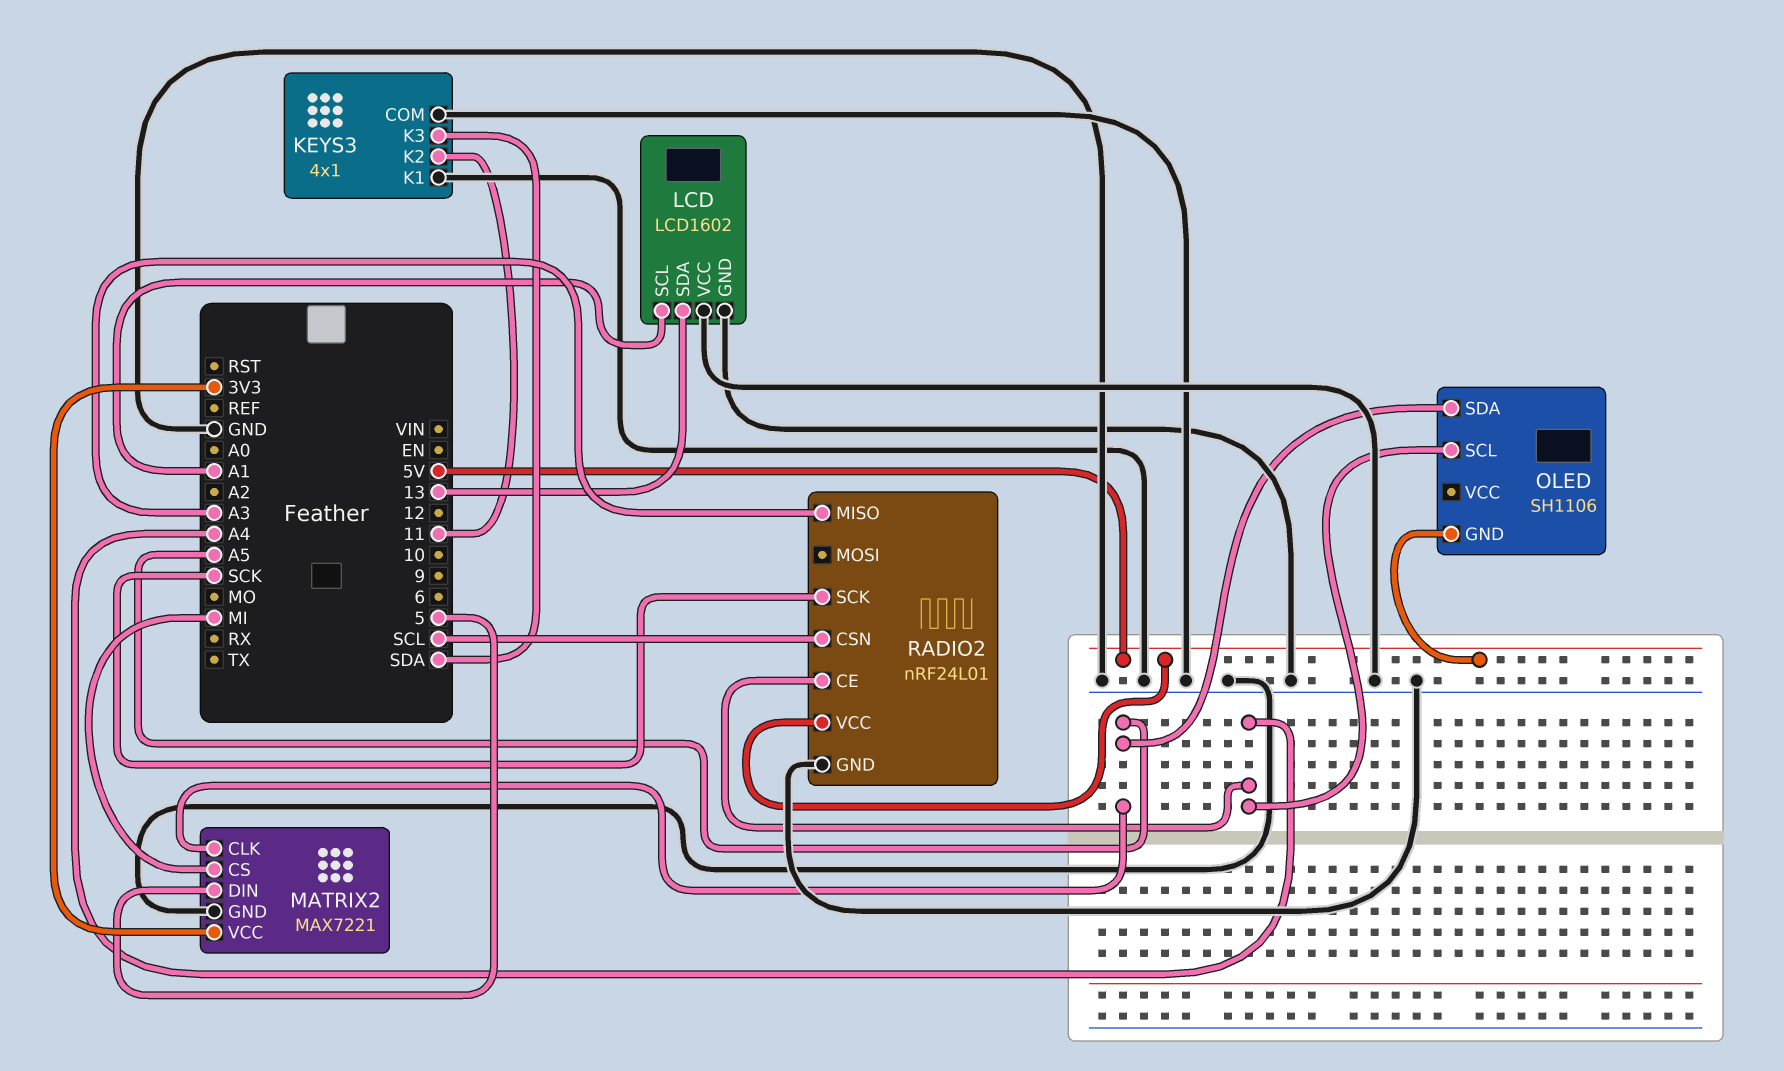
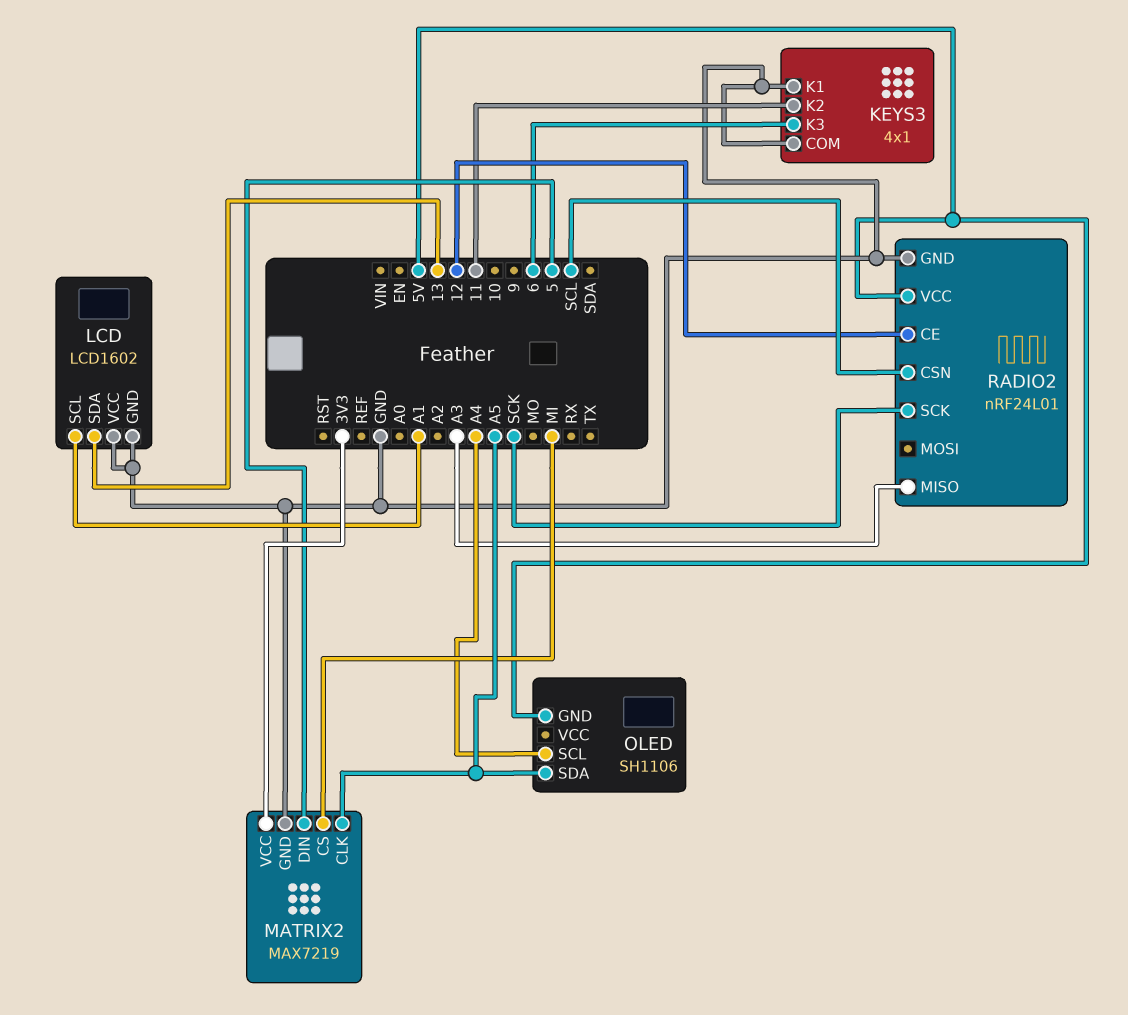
KEYS3 pin K3: SDA -> 6
MATRIX2: MAX7221 -> MAX7219
RADIO2 pin CE: A4 -> 12

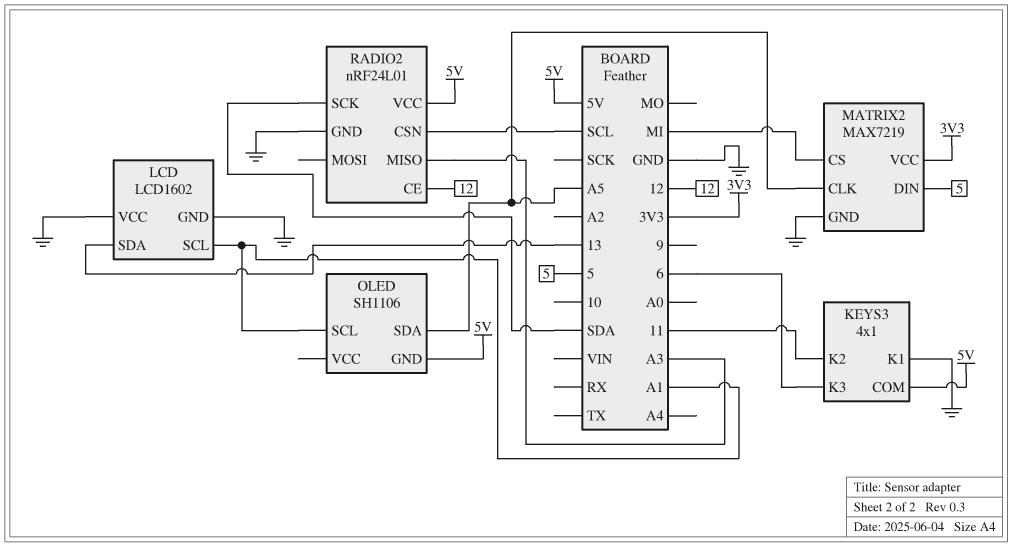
KEYS3 pin COM: GND -> 5V
OLED pin SCL: A4 -> A1
RADIO2 pin SCK: SCK -> SDA

